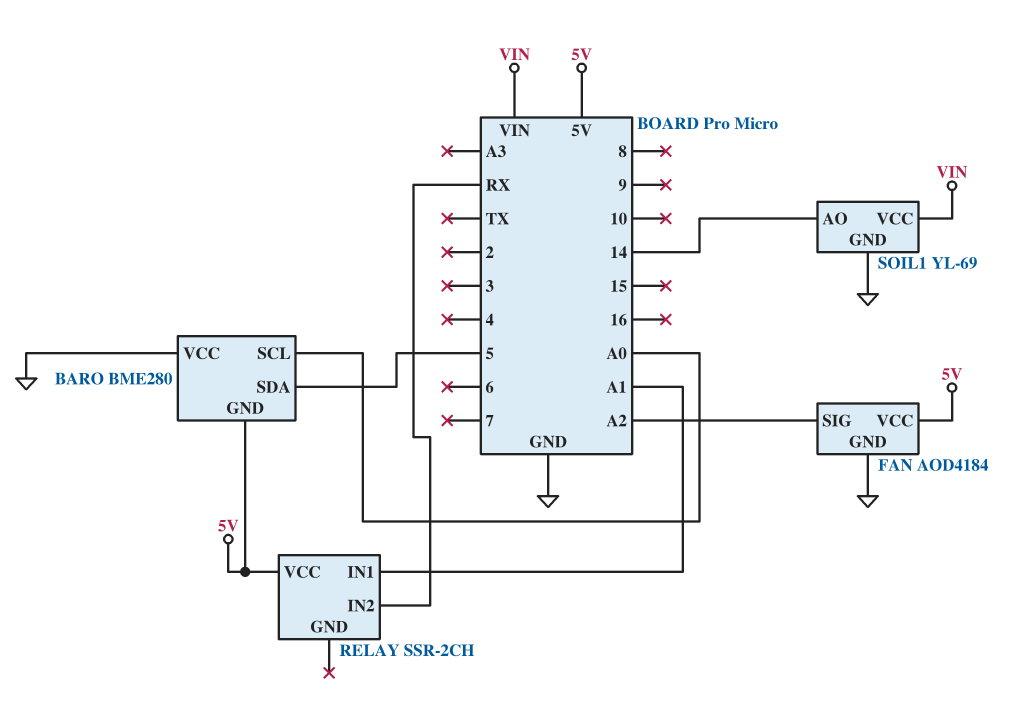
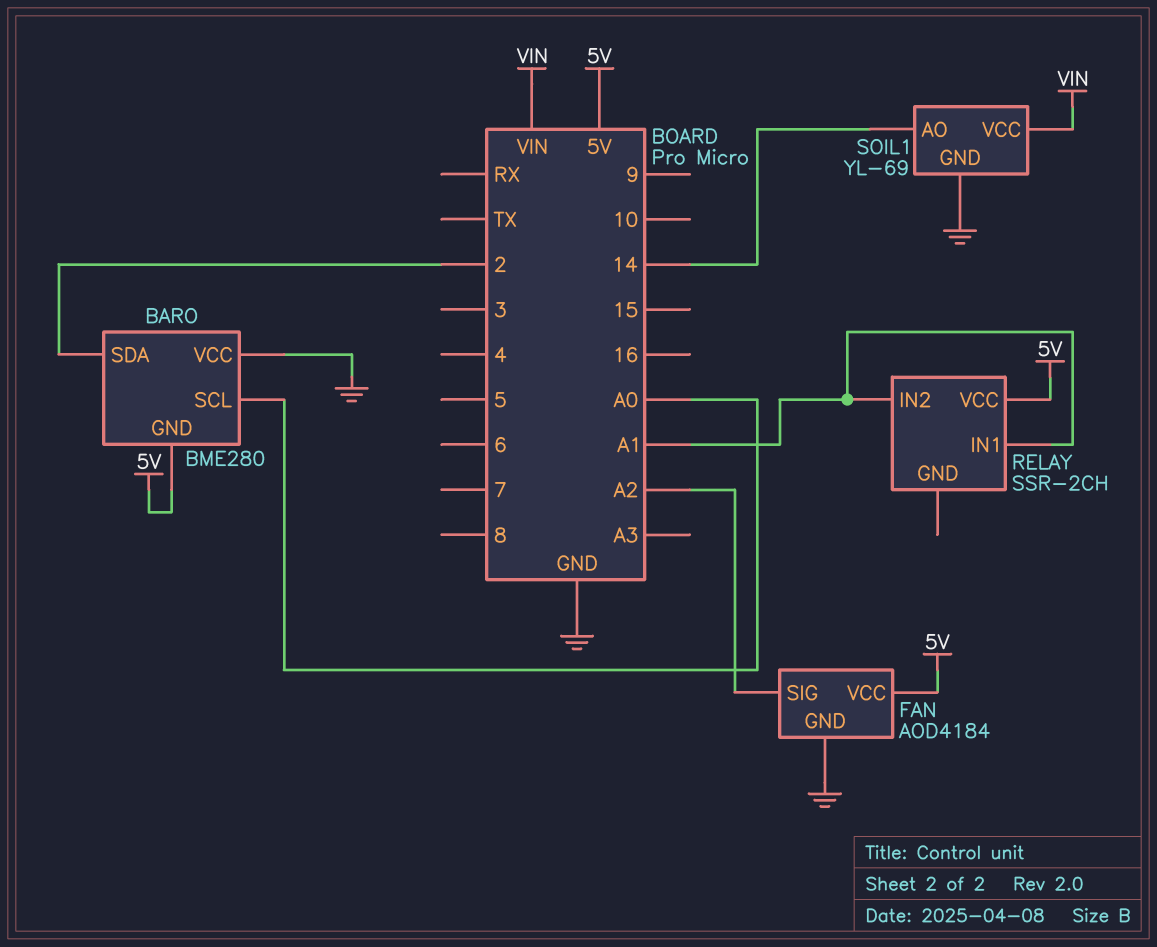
BARO pin SDA: 5 -> 2
RELAY pin IN2: RX -> A1

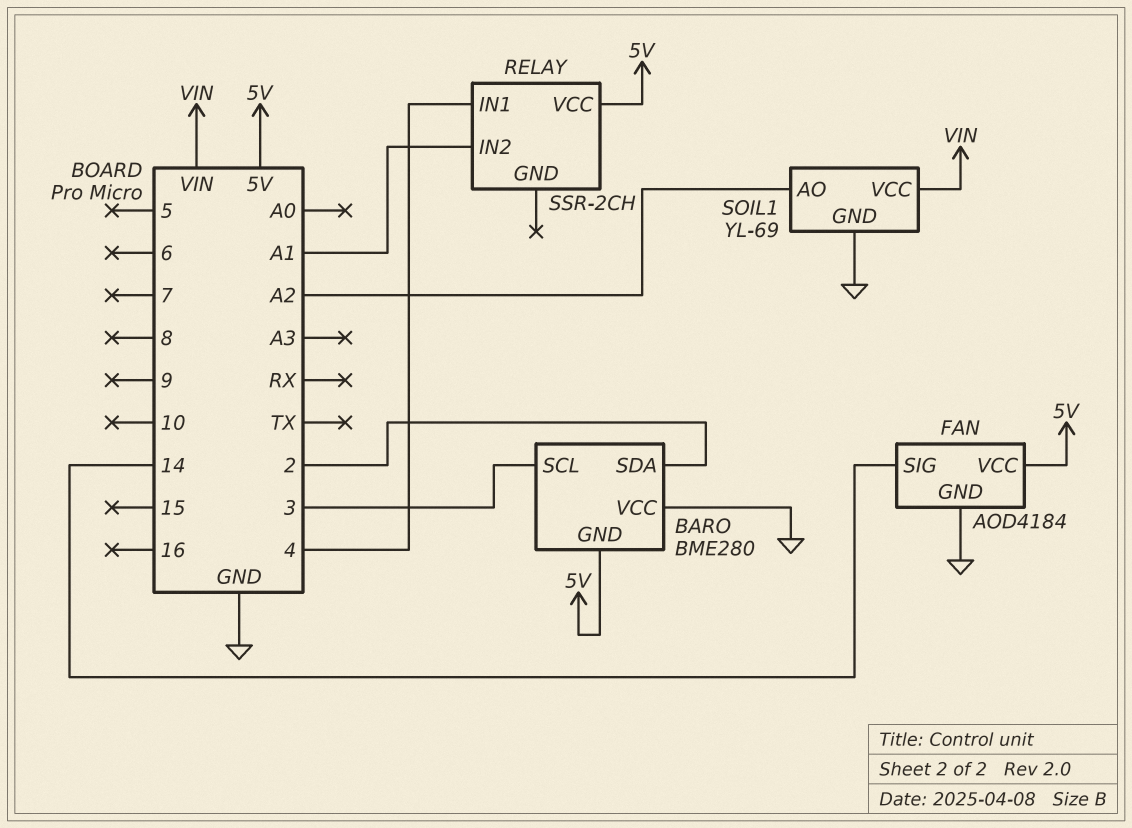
BARO pin SCL: A0 -> 3
FAN pin SIG: A2 -> 14
RELAY pin IN1: A1 -> 4
SOIL1 pin AO: 14 -> A2

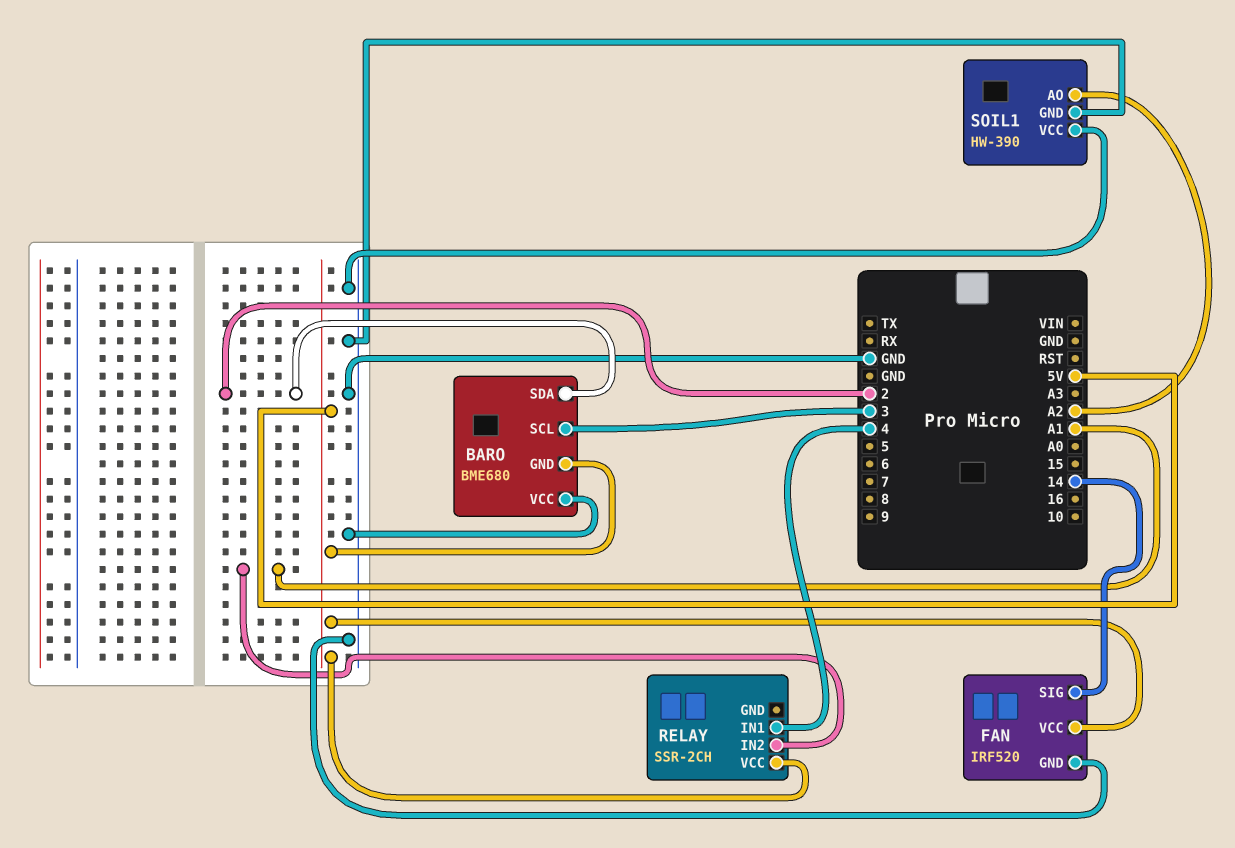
BARO: BME280 -> BME680
FAN: AOD4184 -> IRF520
SOIL1: YL-69 -> HW-390
SOIL1 pin VCC: VIN -> GND

